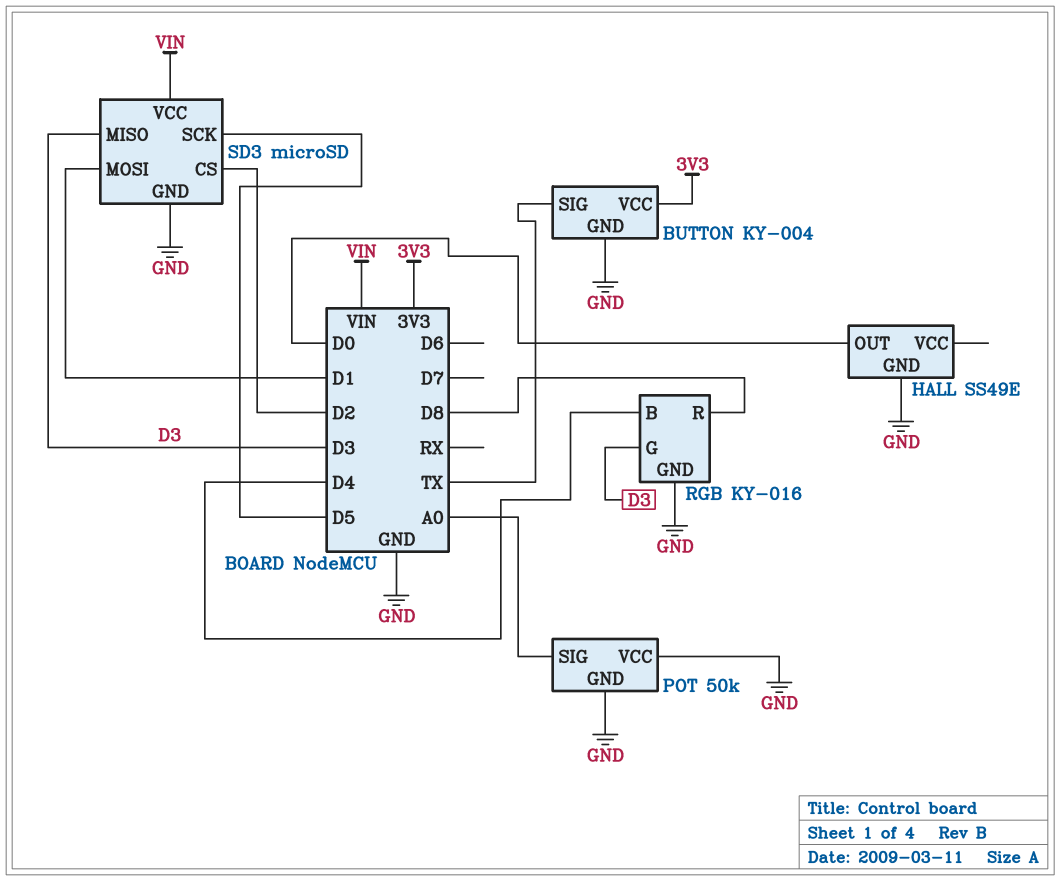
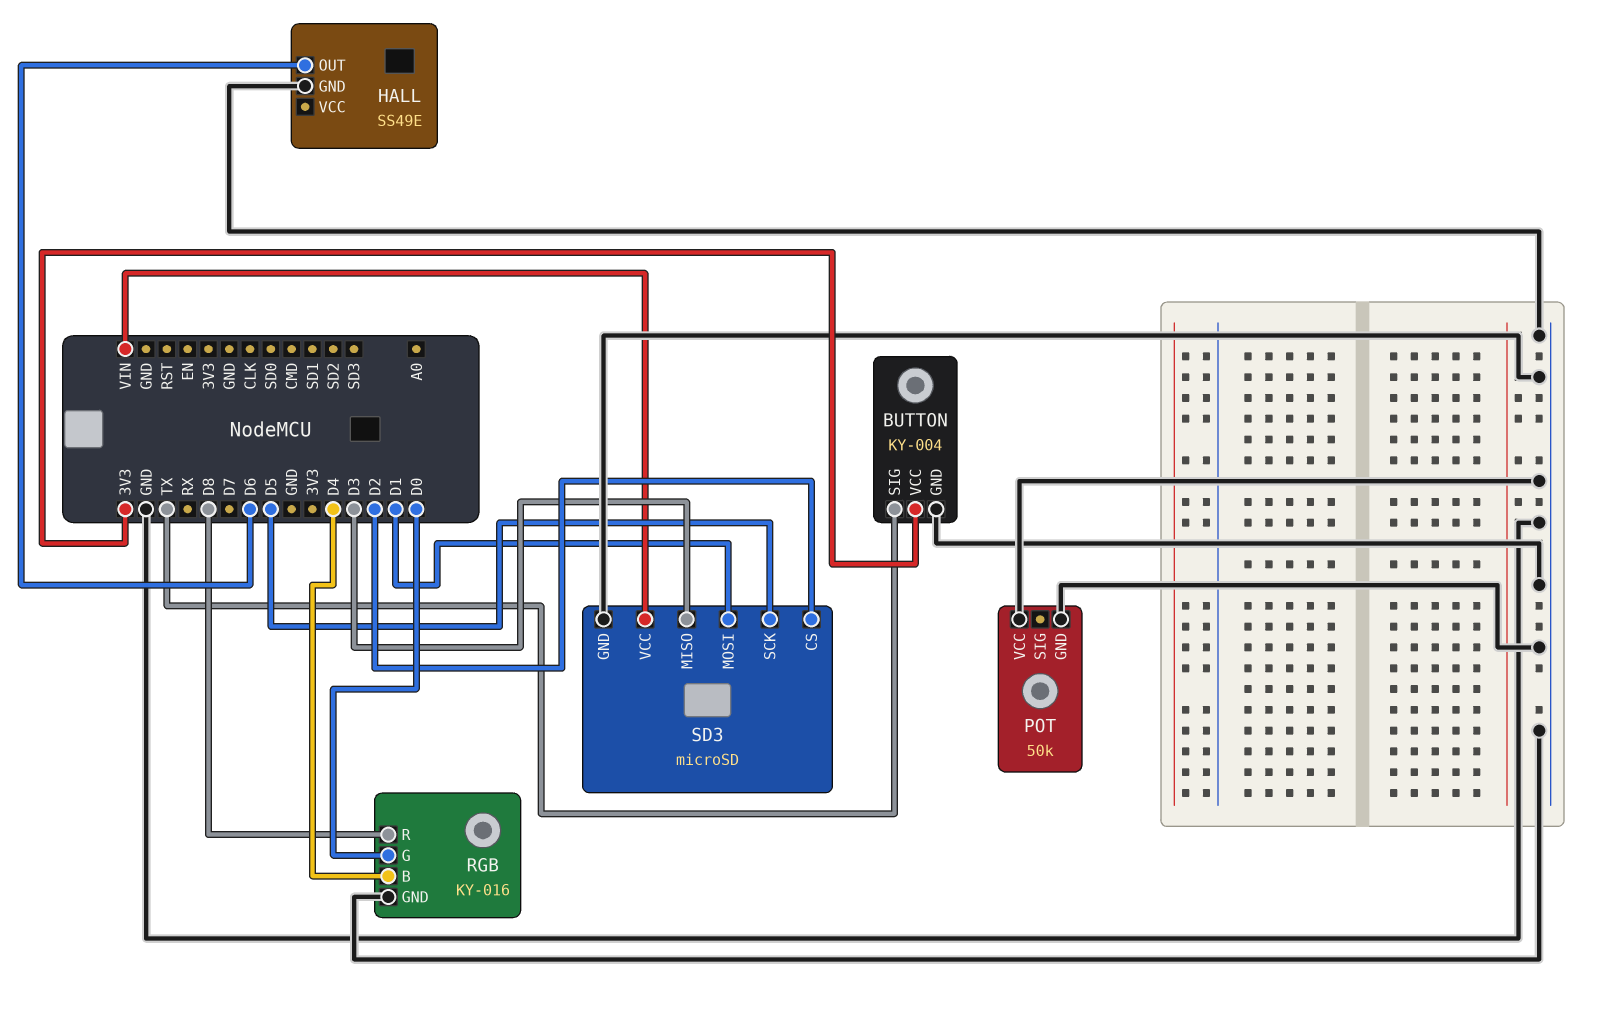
HALL pin OUT: D0 -> D6
POT pin SIG: A0 -> none
RGB pin G: D3 -> D0

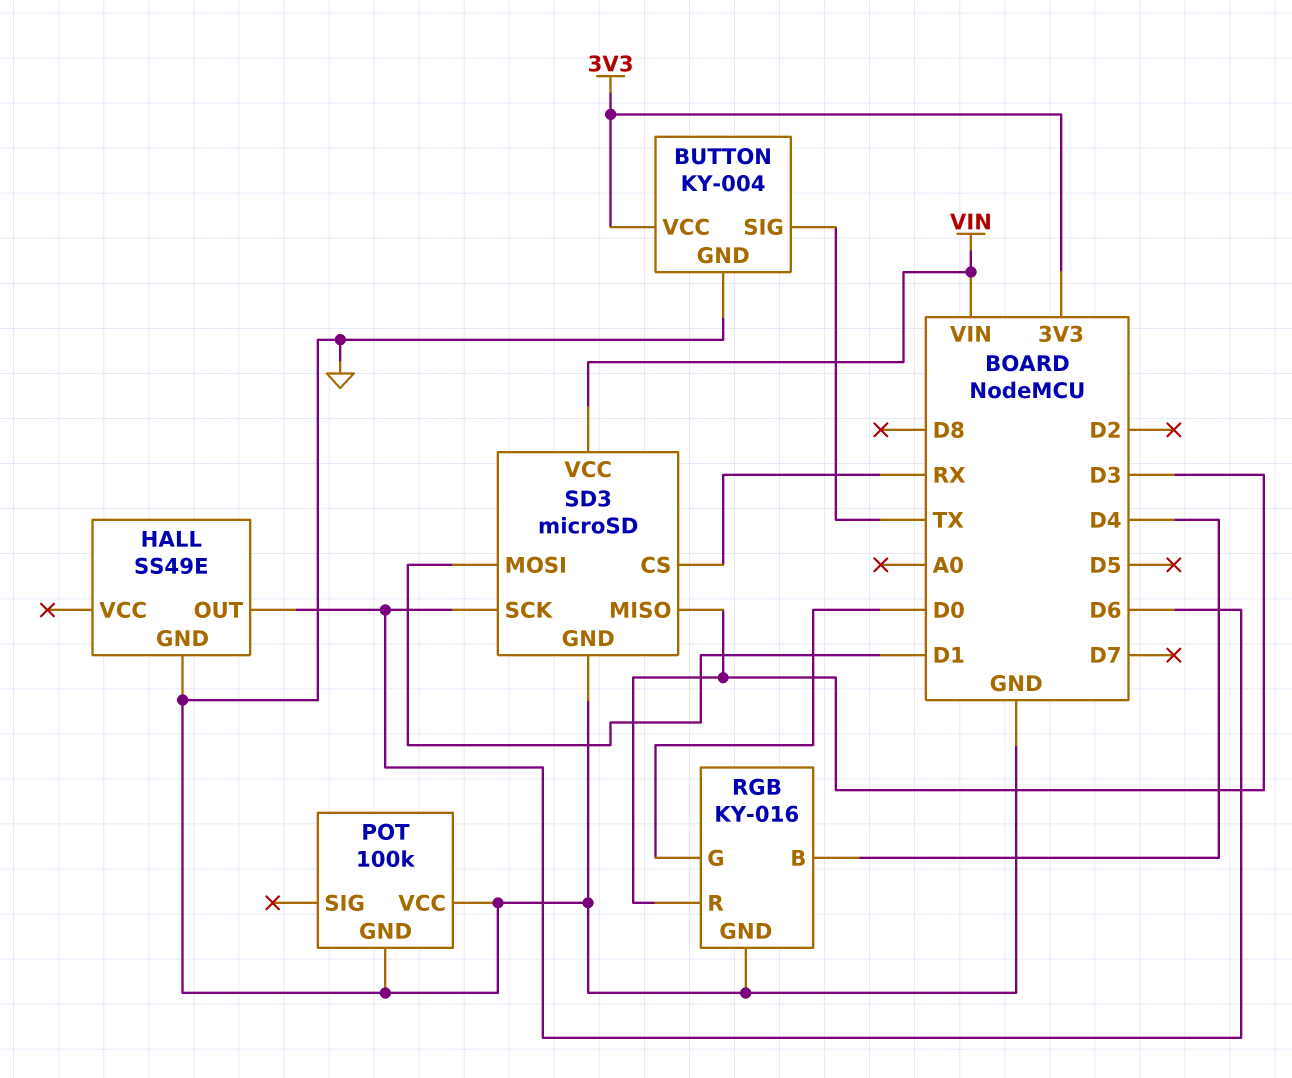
POT: 50k -> 100k
RGB pin R: D8 -> D3
SD3 pin CS: D2 -> RX
SD3 pin SCK: D5 -> D6

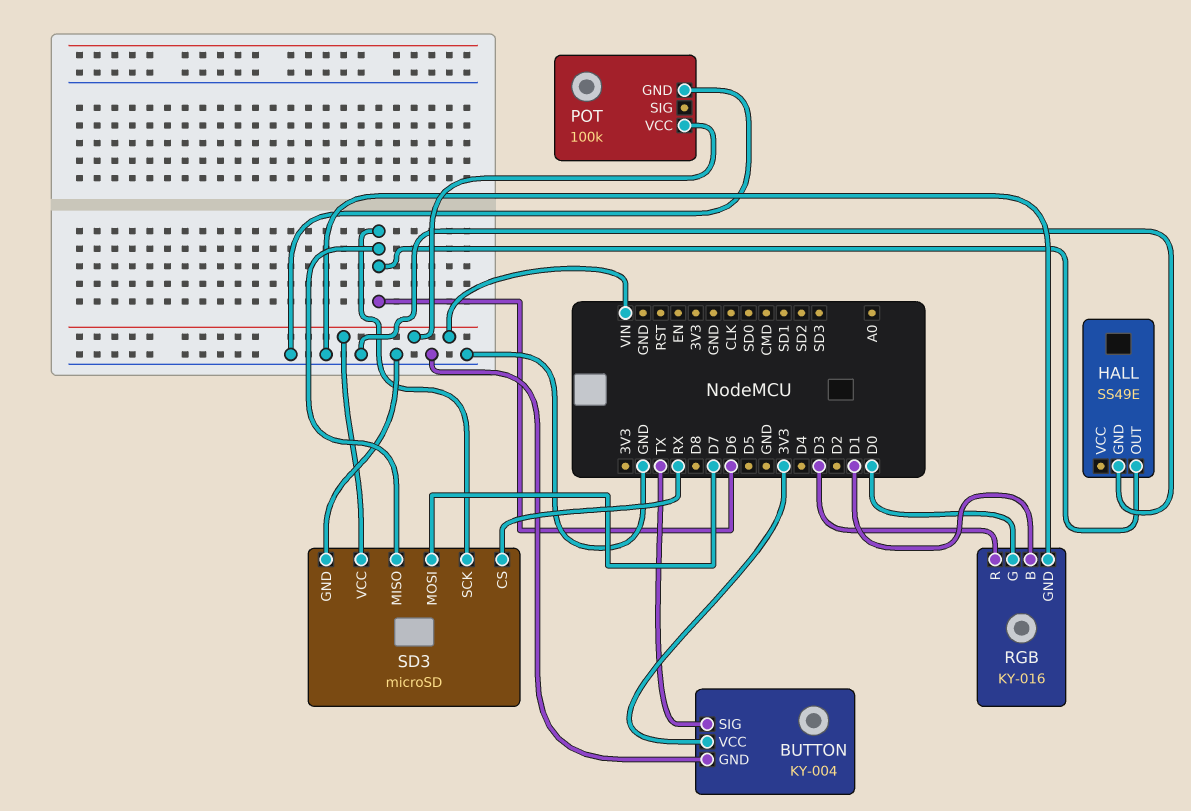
POT pin VCC: GND -> VIN
RGB pin B: D4 -> D1
SD3 pin MISO: D3 -> D6
SD3 pin MOSI: D1 -> D7

